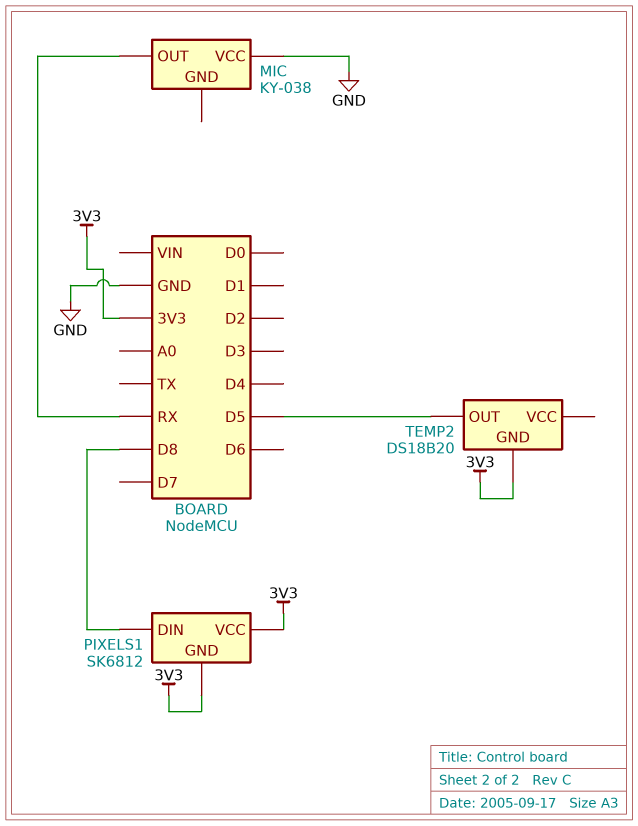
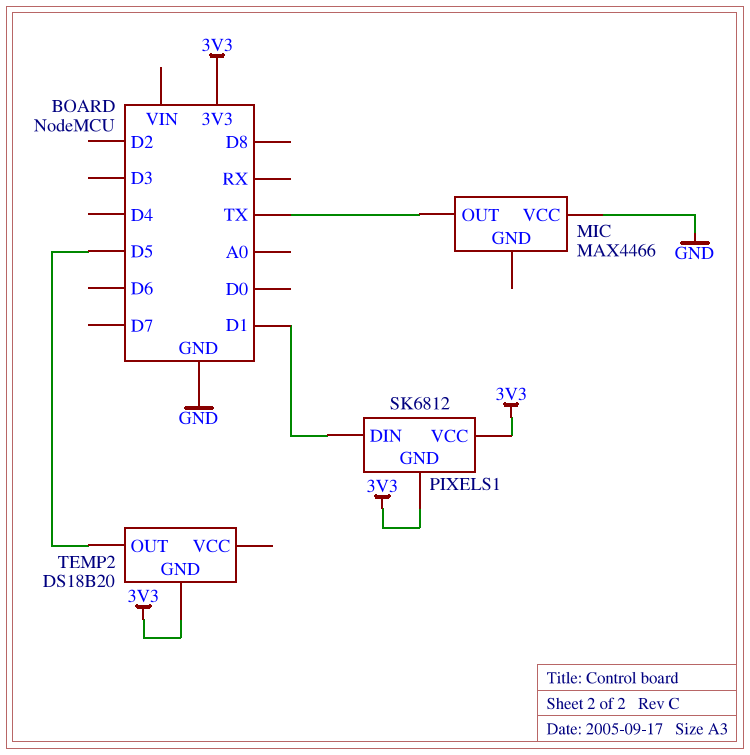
MIC: KY-038 -> MAX4466
MIC pin OUT: RX -> TX
PIXELS1 pin DIN: D8 -> D1

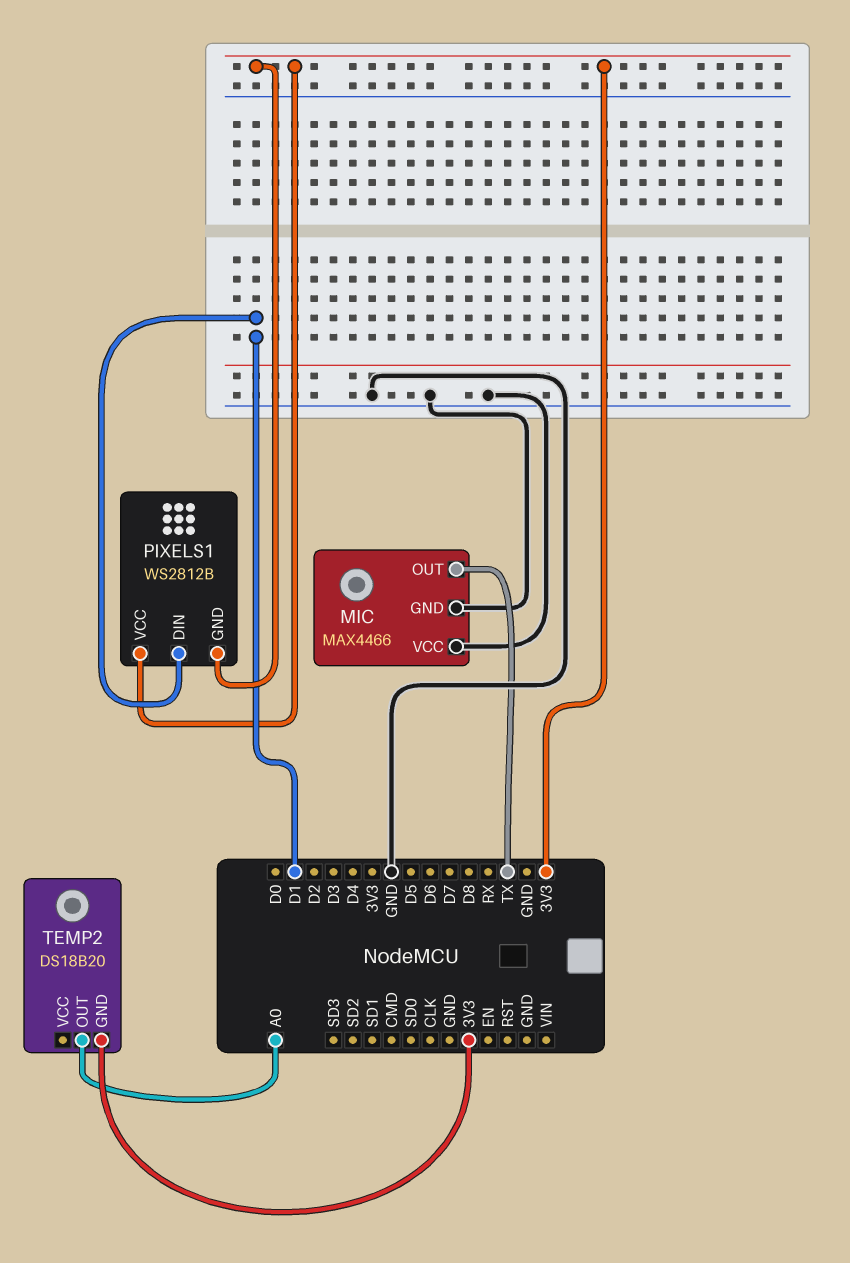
MIC pin GND: none -> GND
PIXELS1: SK6812 -> WS2812B
TEMP2 pin OUT: D5 -> A0

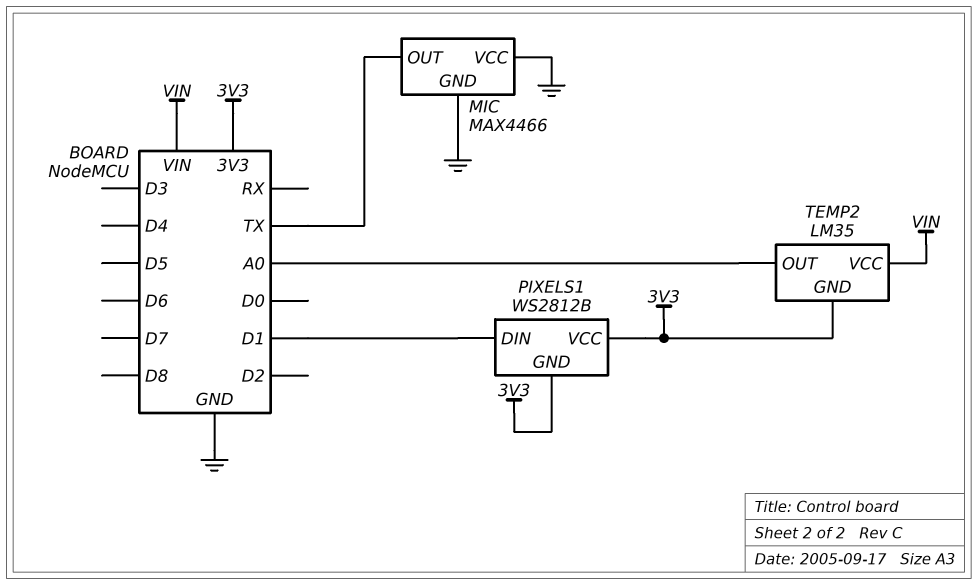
TEMP2: DS18B20 -> LM35
TEMP2 pin VCC: none -> VIN

